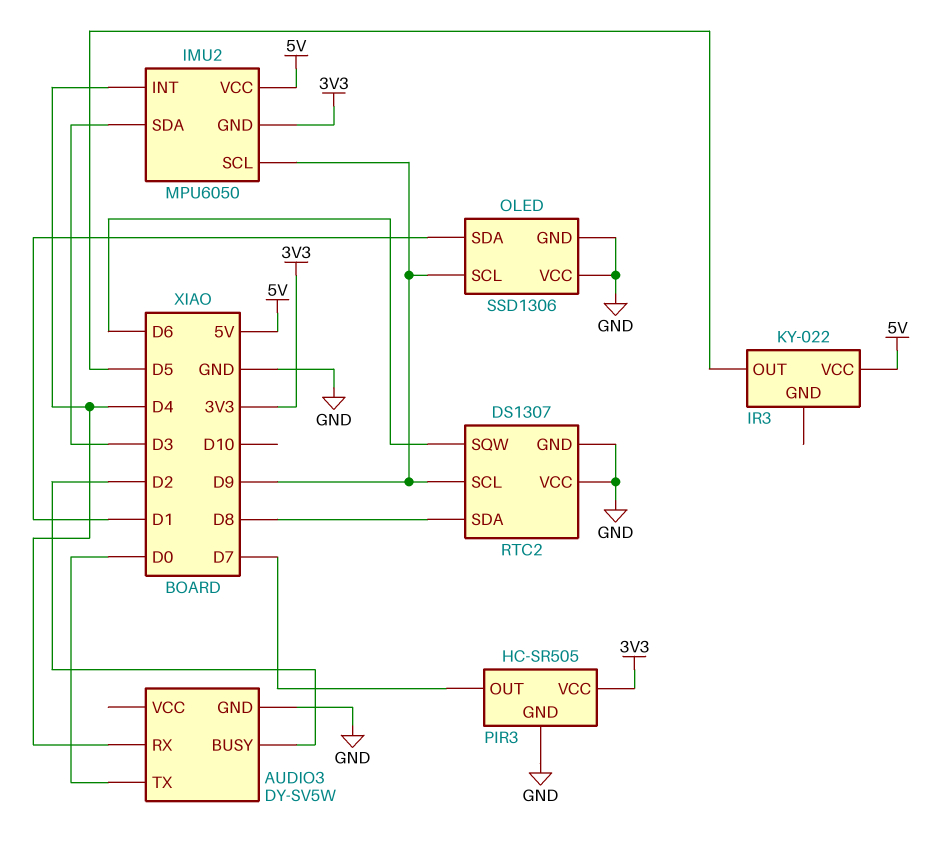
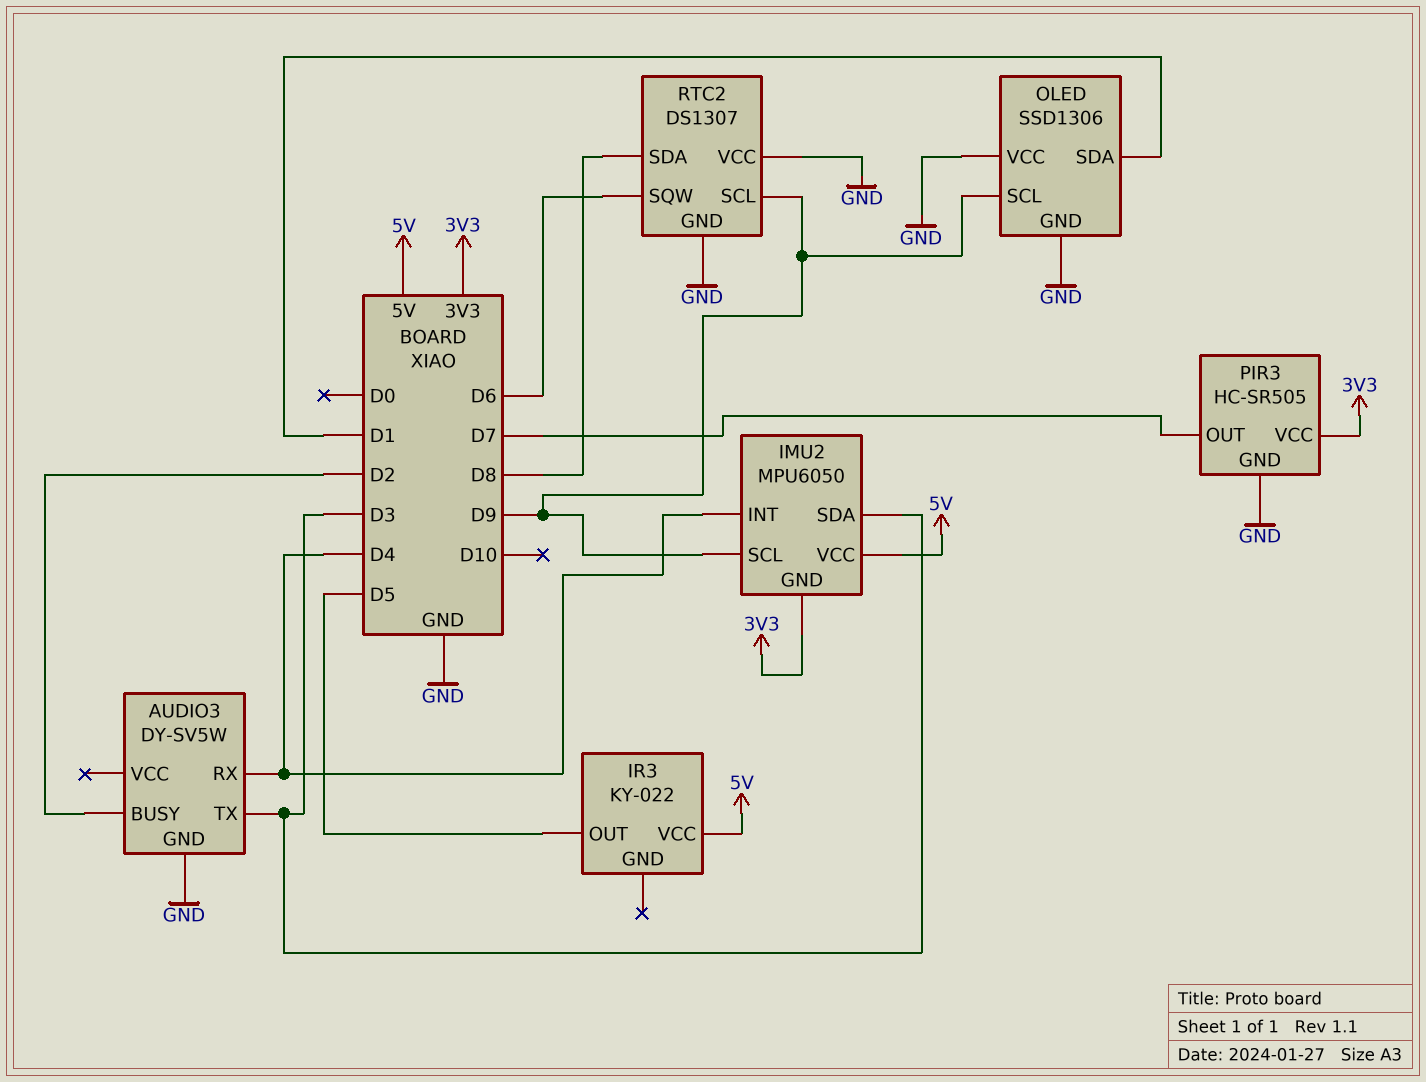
AUDIO3 pin TX: D0 -> D3

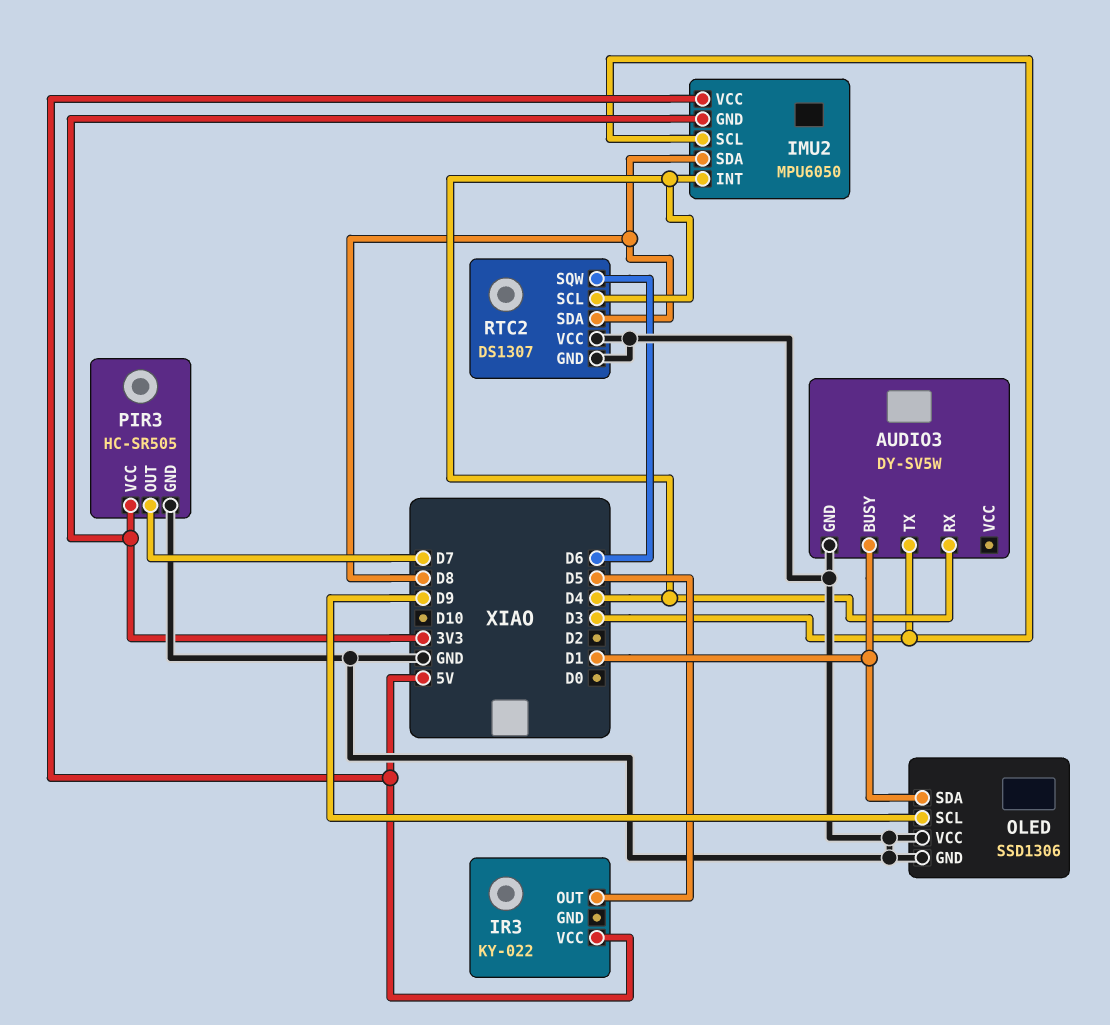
AUDIO3 pin BUSY: D2 -> D1
IMU2 pin SCL: D9 -> D3
IMU2 pin SDA: D3 -> D8
RTC2 pin SCL: D9 -> D4

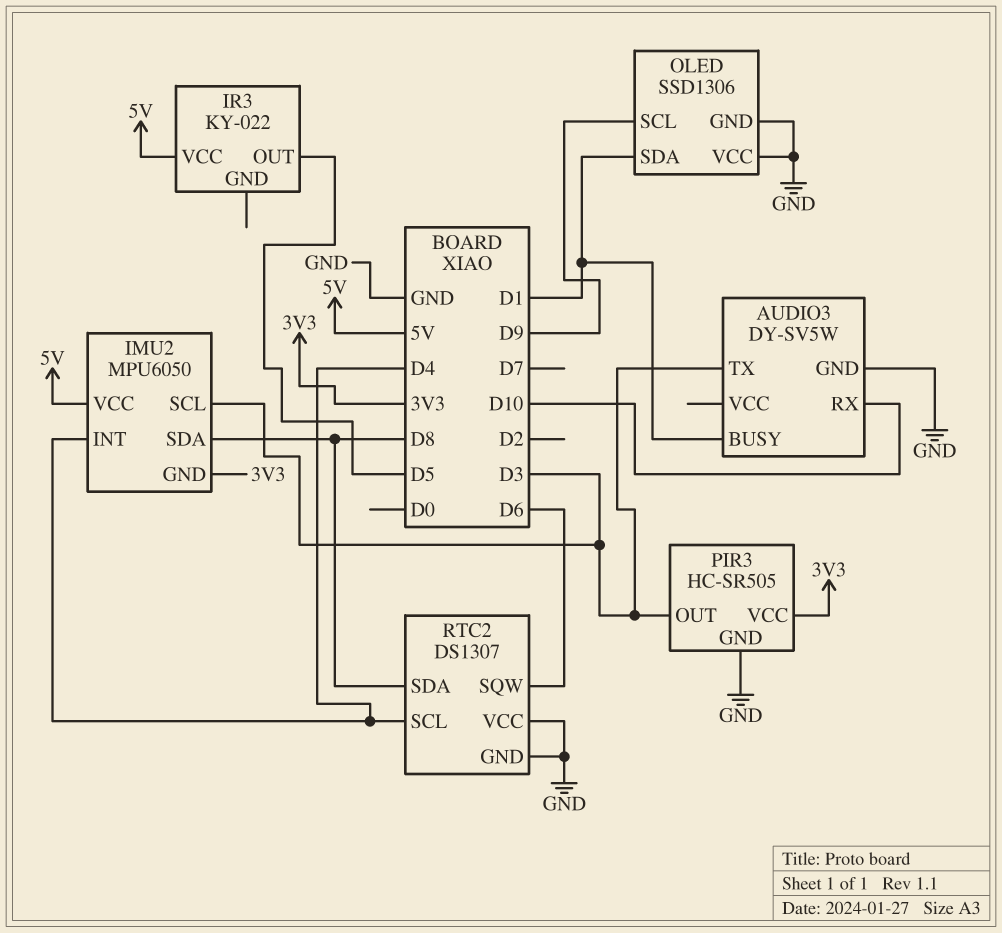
AUDIO3 pin RX: D4 -> D10
PIR3 pin OUT: D7 -> D3

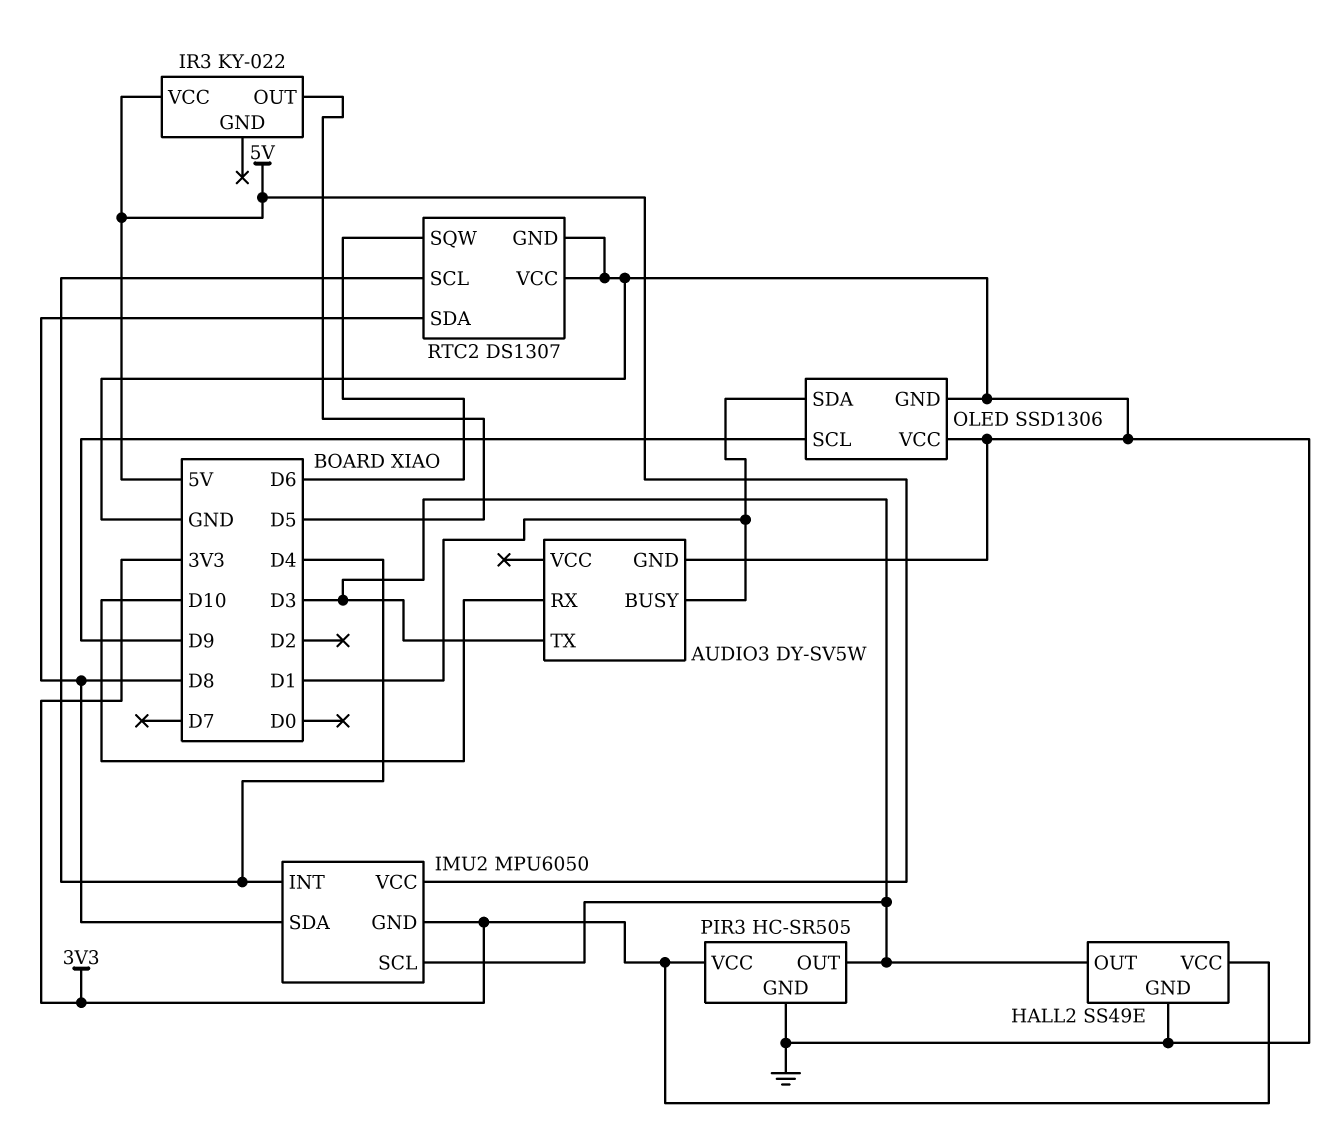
HALL2: none -> SS49E
HALL2 pin GND: none -> GND
HALL2 pin OUT: none -> D3
HALL2 pin VCC: none -> 3V3

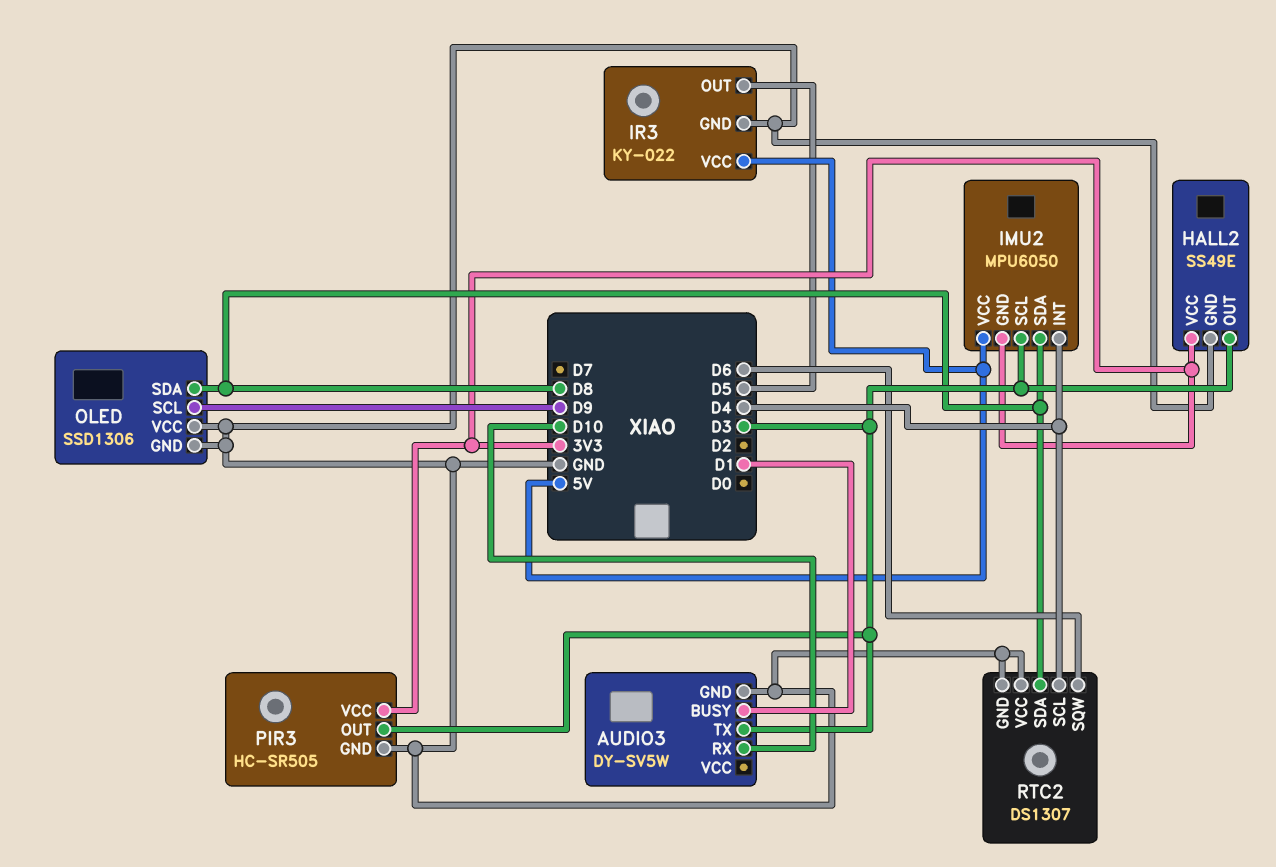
IR3 pin GND: none -> GND
OLED pin SDA: D1 -> D8

